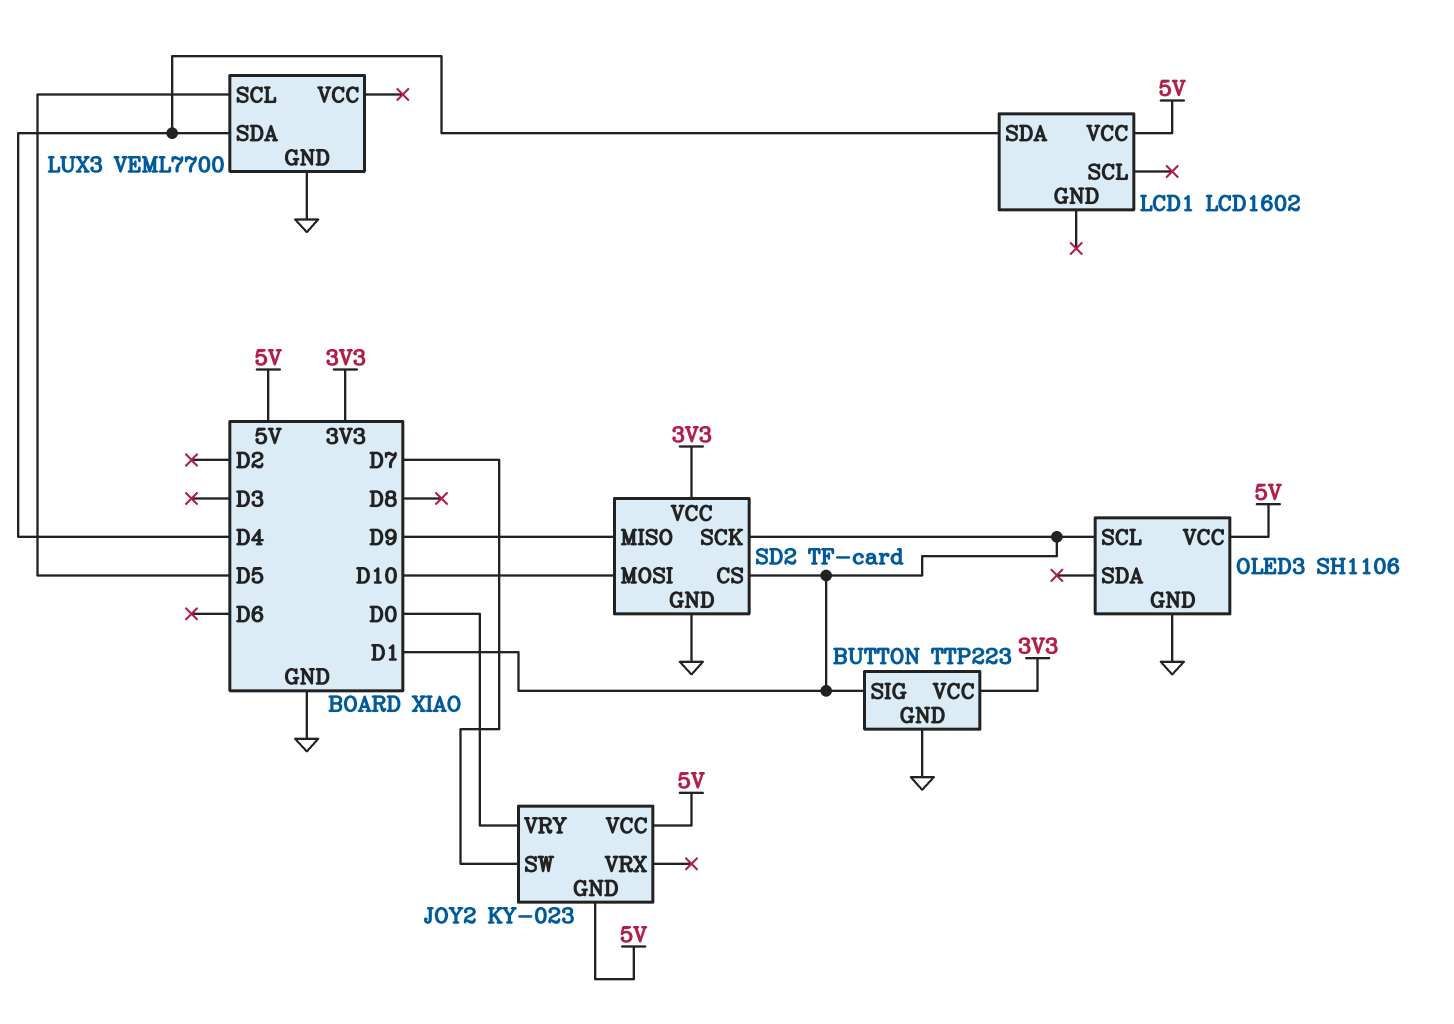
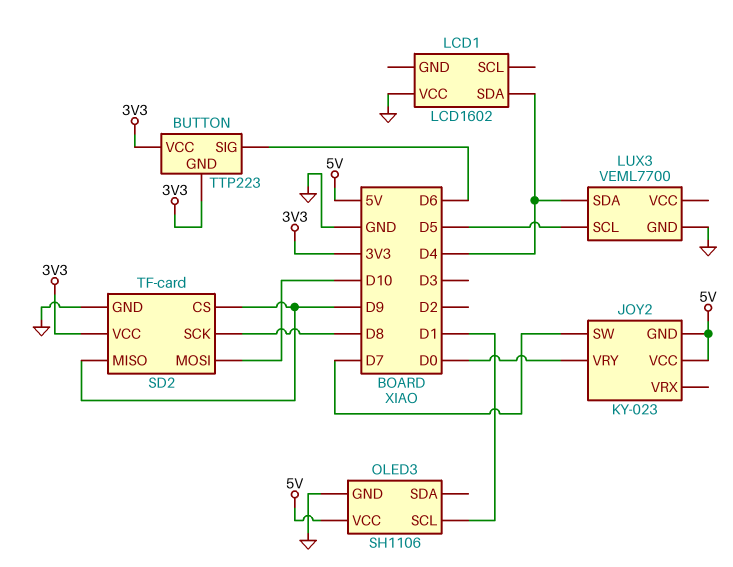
BUTTON pin GND: GND -> 3V3
BUTTON pin SIG: D1 -> D6
LCD1 pin VCC: 5V -> GND
SD2 pin CS: D1 -> D9
SD2 pin SCK: D1 -> D8

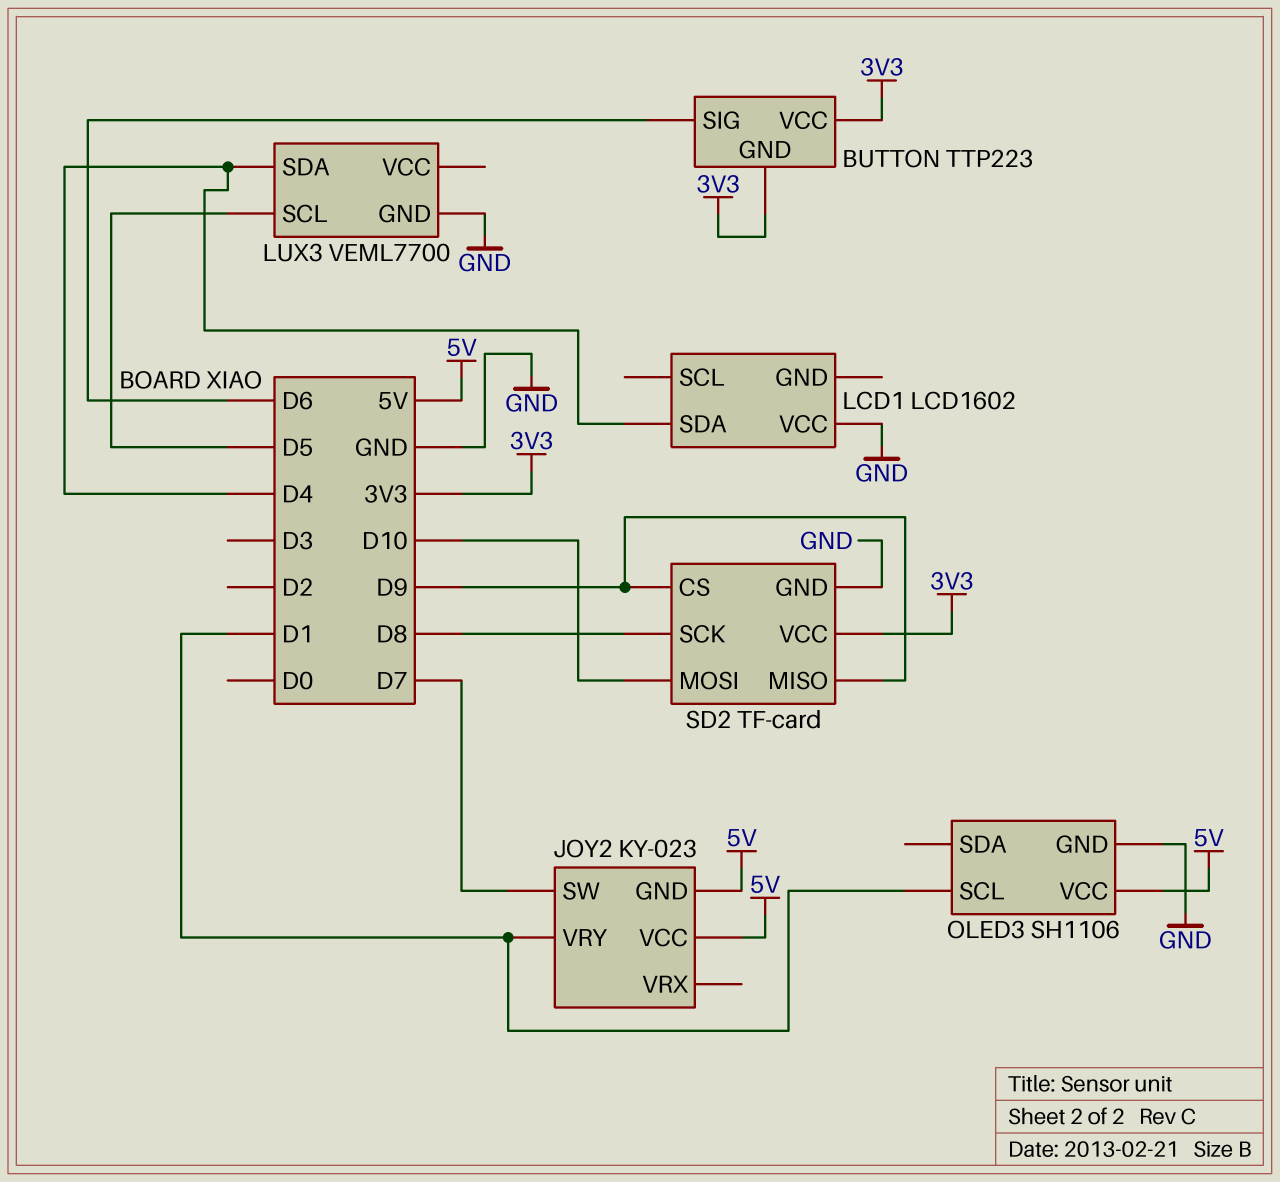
JOY2 pin VRY: D0 -> D1

